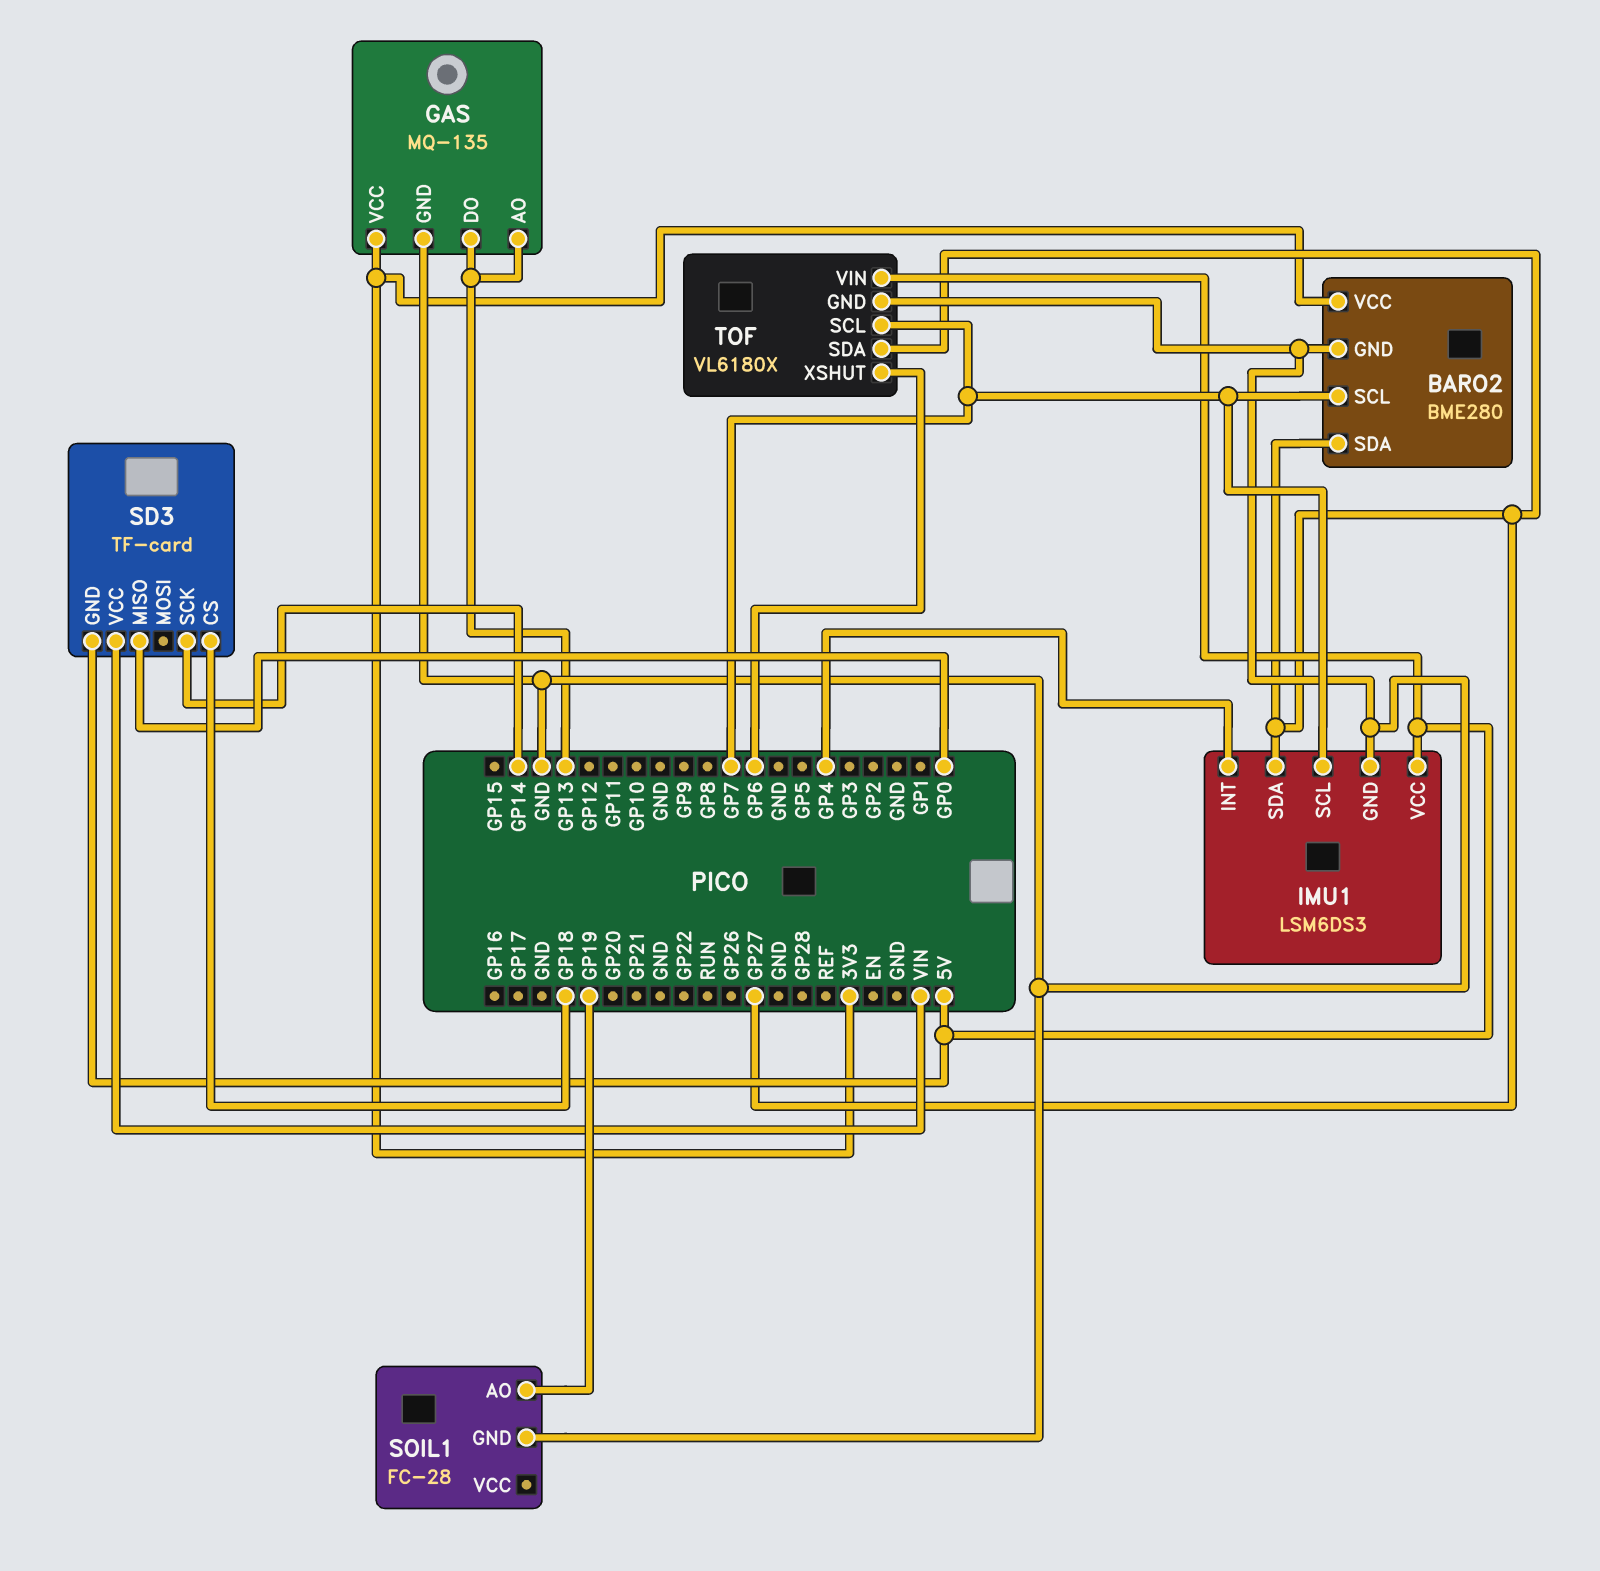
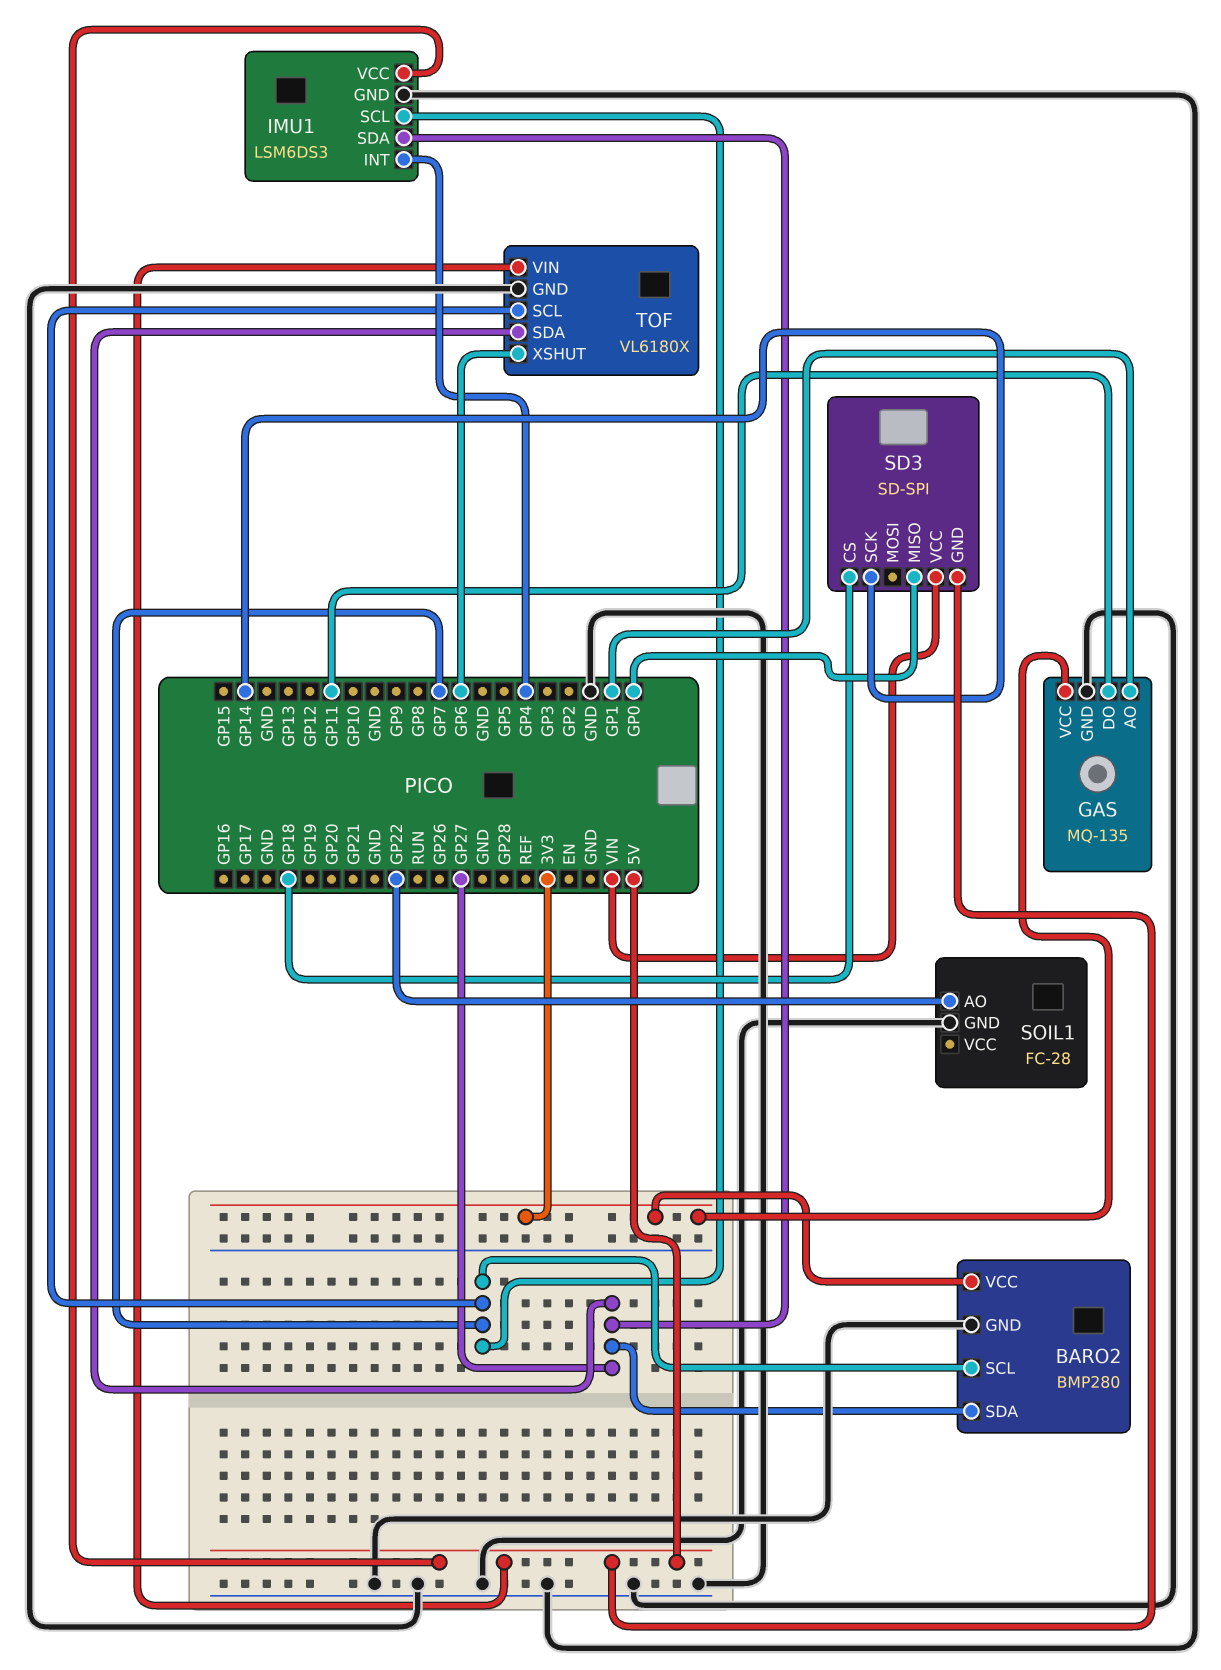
BARO2: BME280 -> BMP280
GAS pin AO: GP13 -> GP1
GAS pin DO: GP13 -> GP11
SD3: TF-card -> SD-SPI
SOIL1 pin AO: GP19 -> GP22

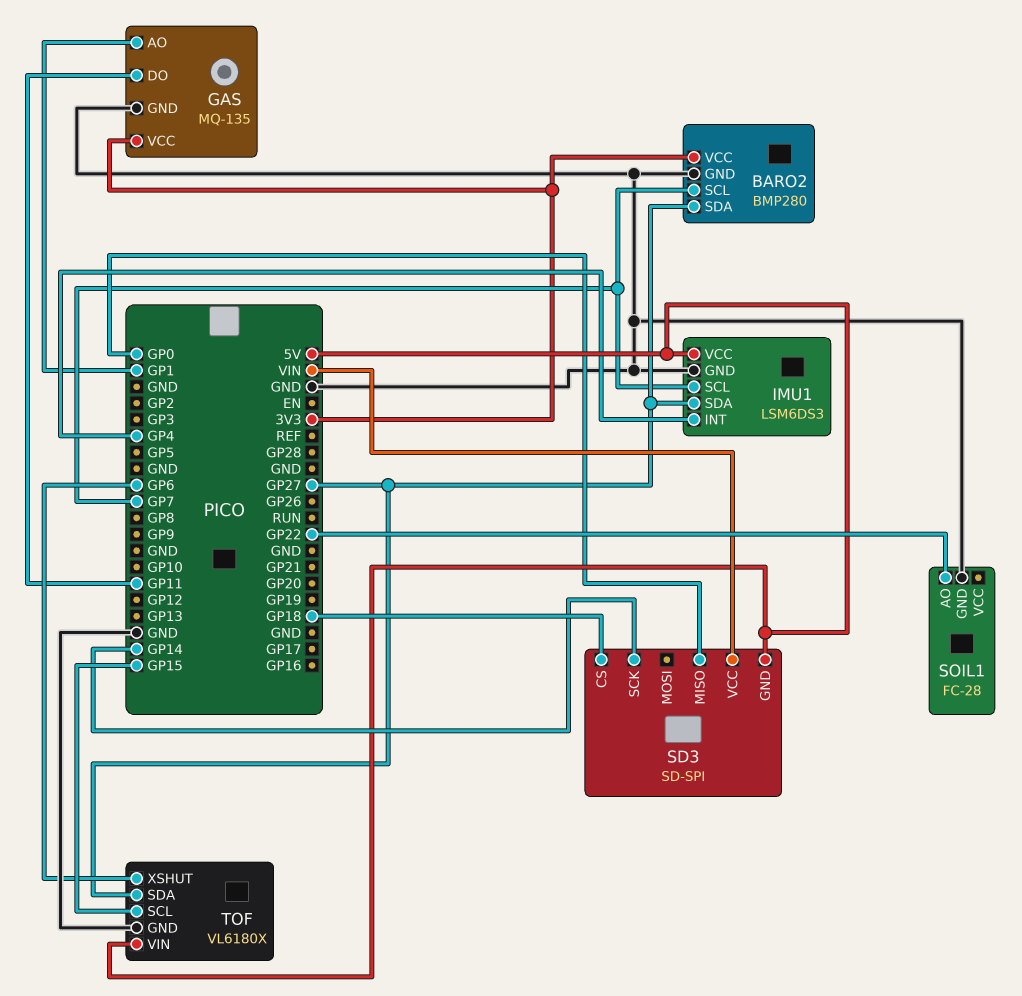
TOF pin SCL: GP7 -> GP15

